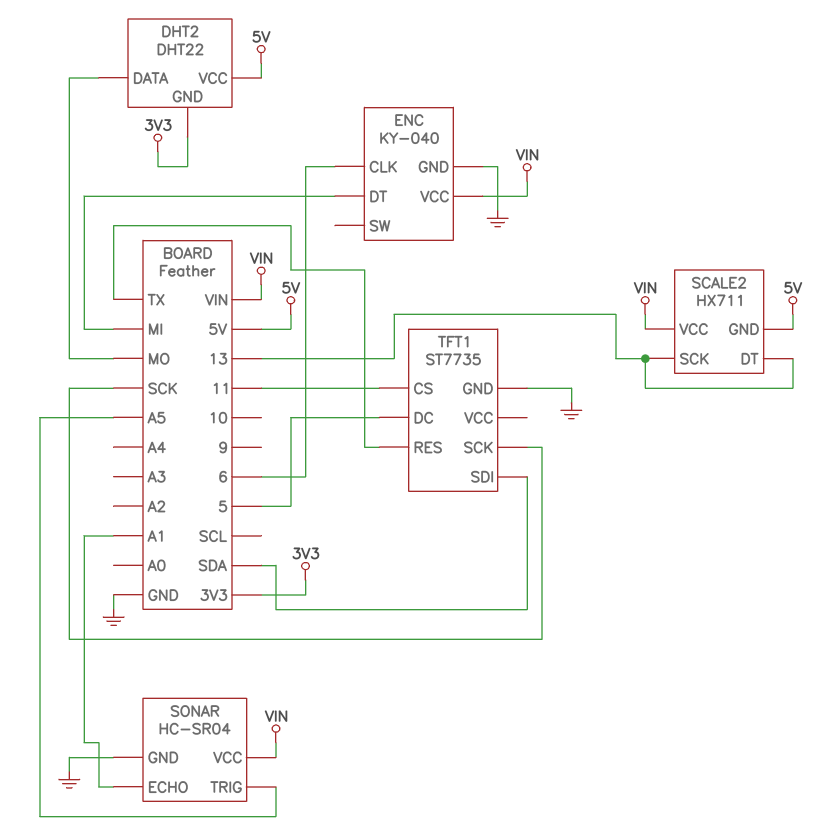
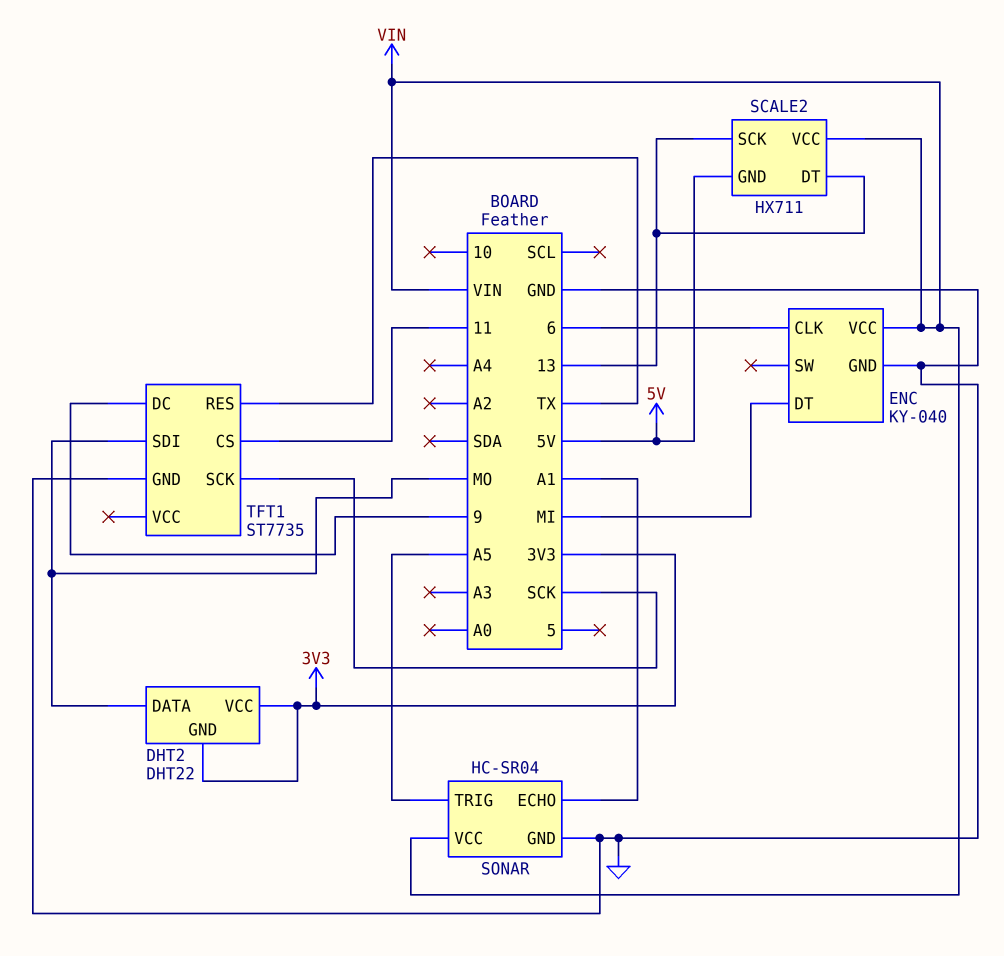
DHT2 pin VCC: 5V -> 3V3
TFT1 pin DC: 5 -> 9
TFT1 pin SDI: SDA -> MO

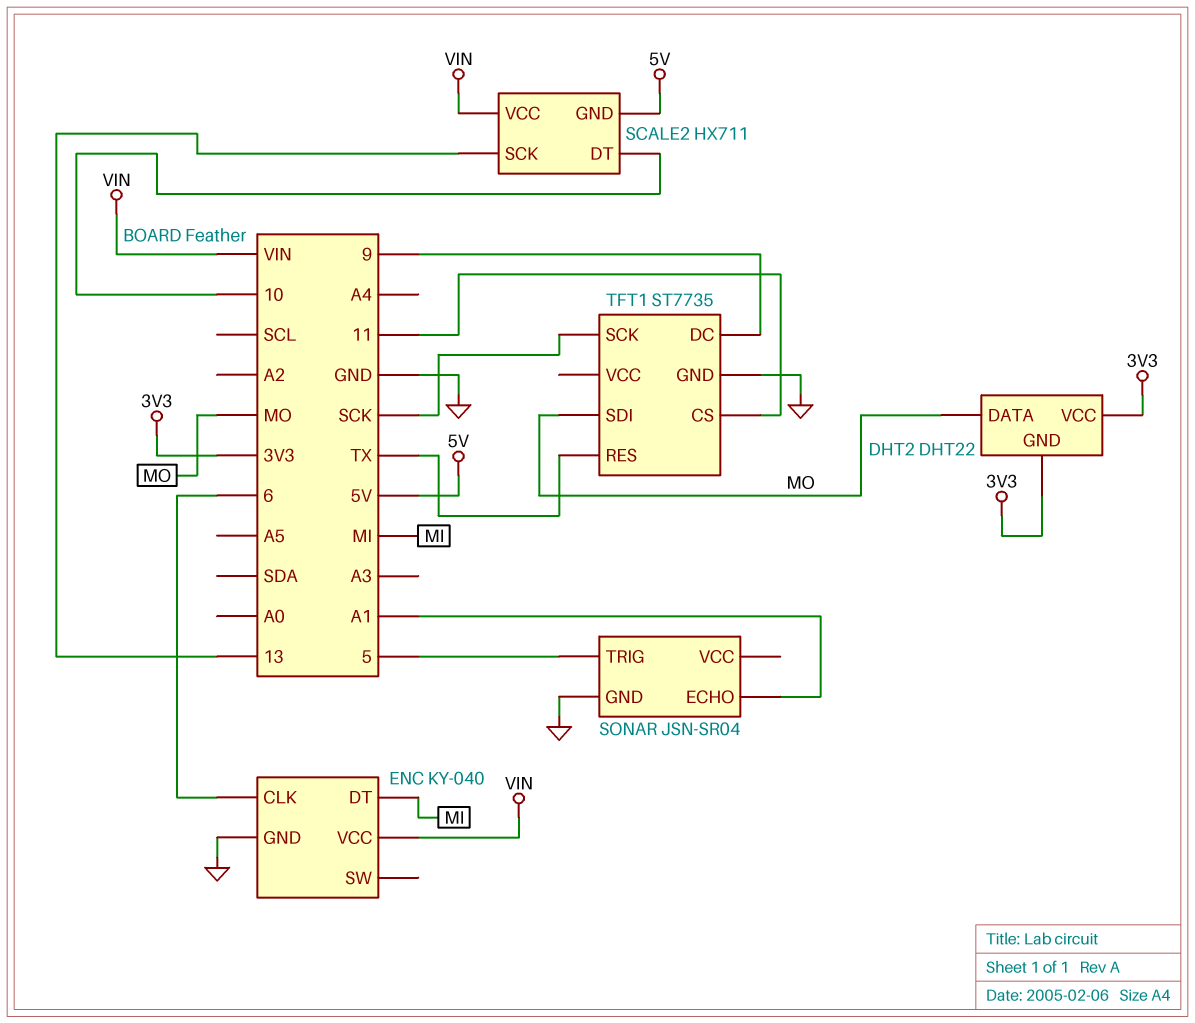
SCALE2 pin DT: 13 -> 10
SONAR: HC-SR04 -> JSN-SR04
SONAR pin TRIG: A5 -> 5
SONAR pin VCC: VIN -> none

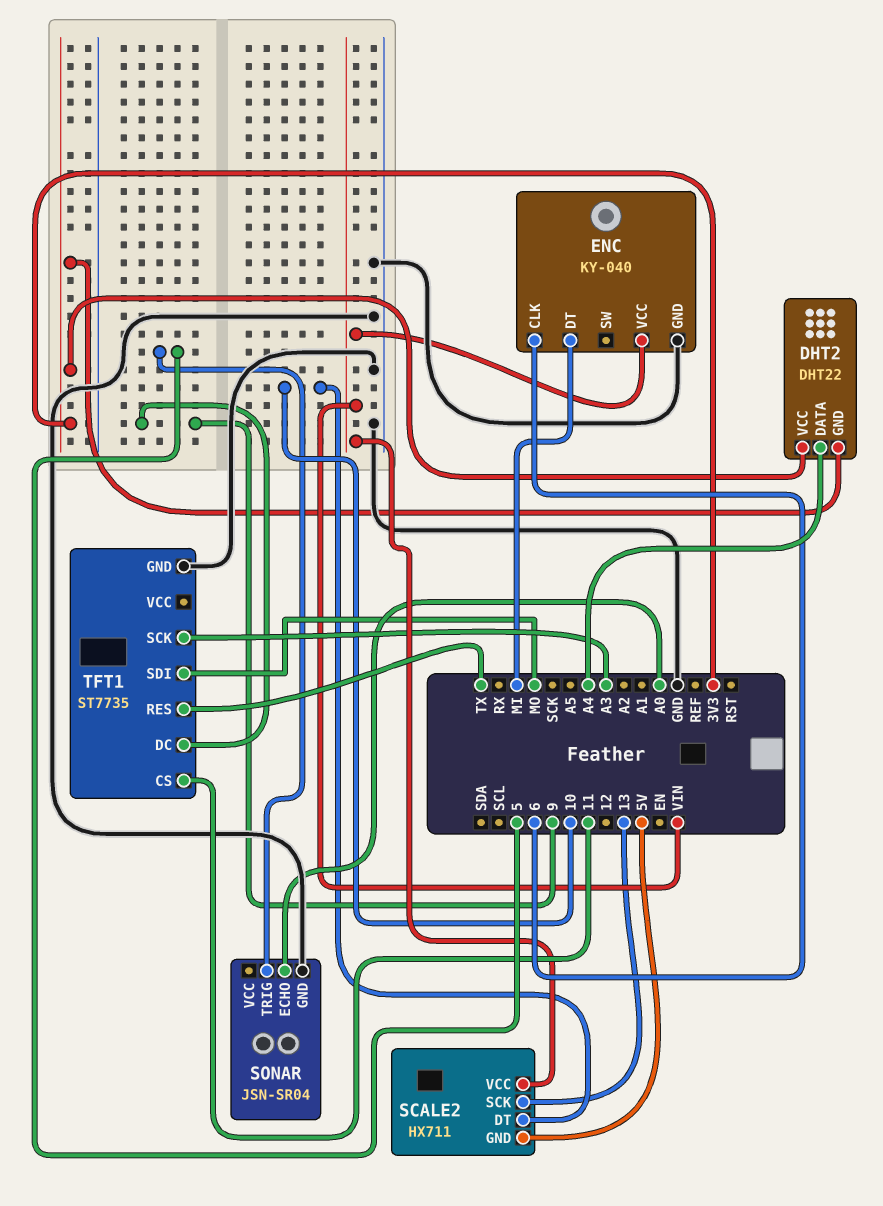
DHT2 pin DATA: MO -> A4
SONAR pin ECHO: A1 -> A0
TFT1 pin SCK: SCK -> A3

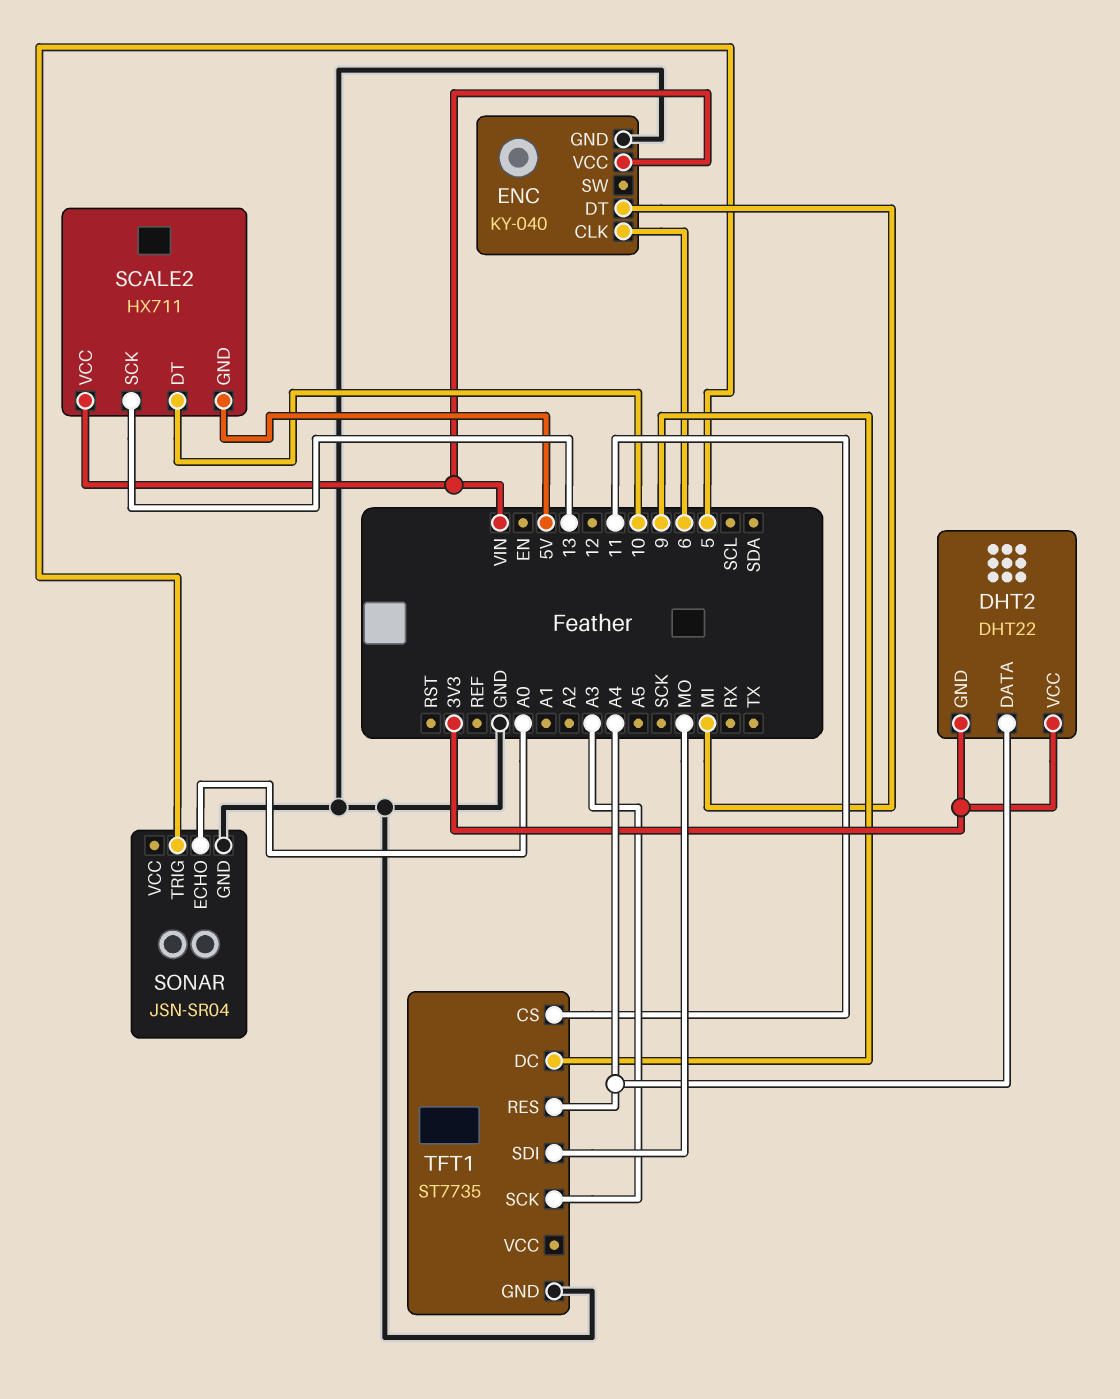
TFT1 pin RES: TX -> A4

